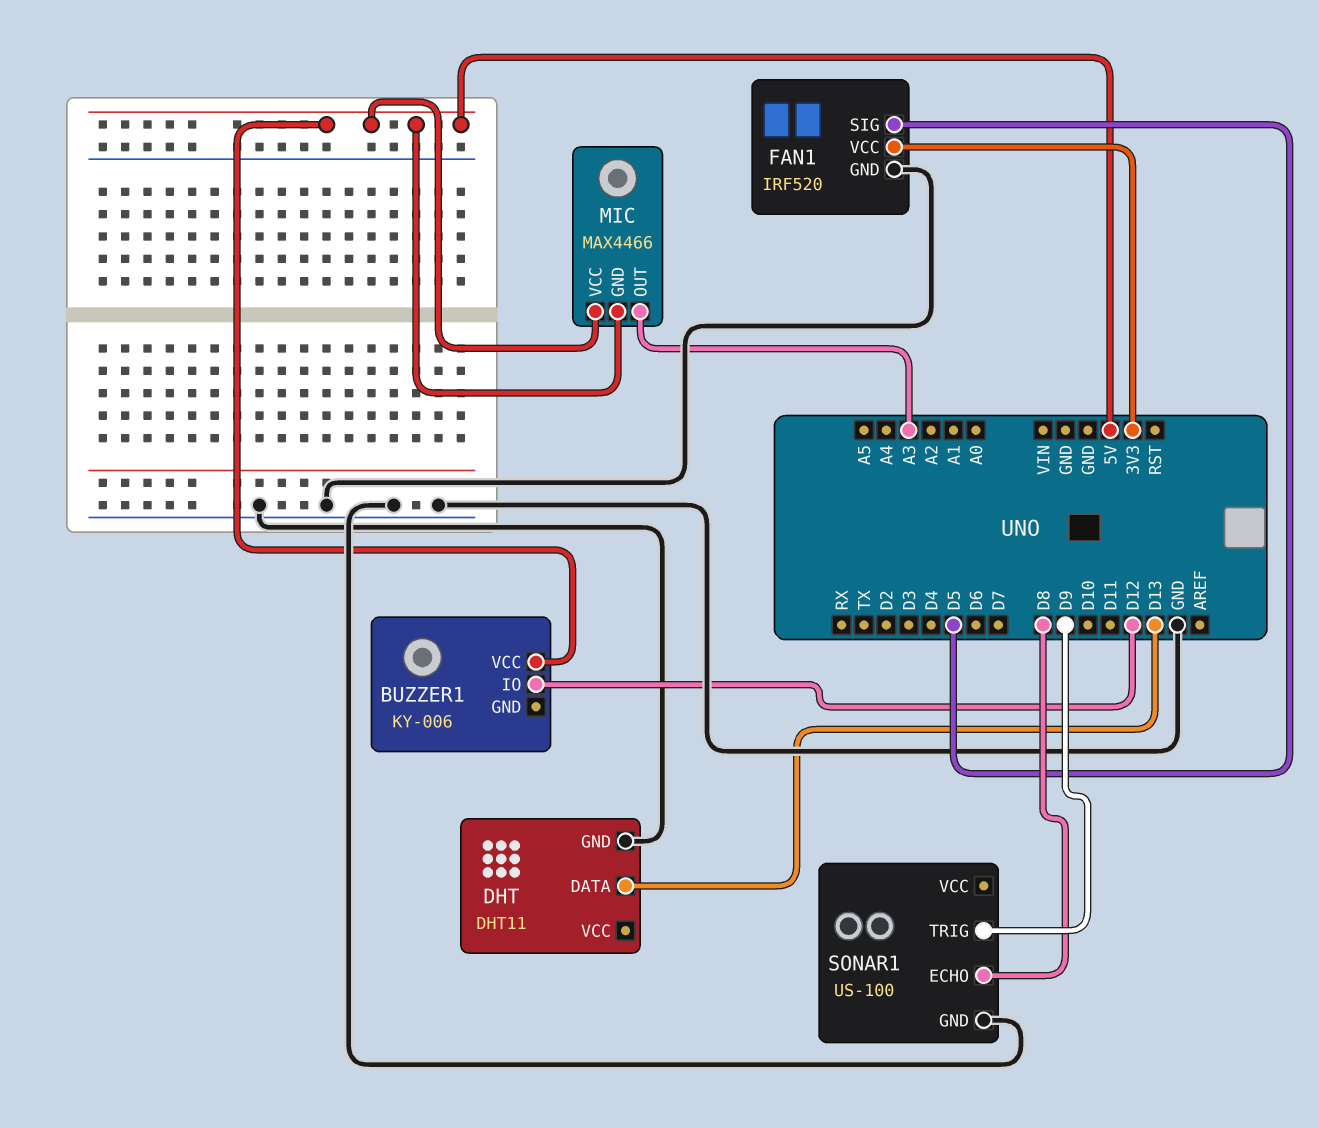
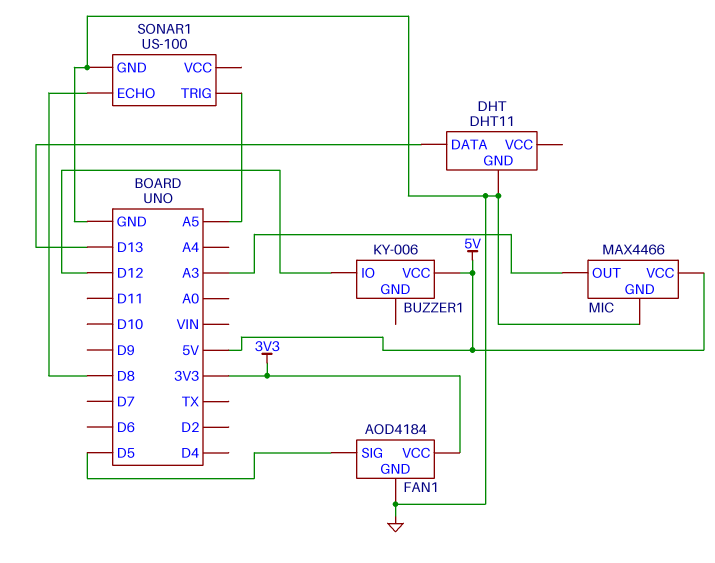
FAN1: IRF520 -> AOD4184
MIC pin GND: 5V -> GND
SONAR1 pin TRIG: D9 -> A5

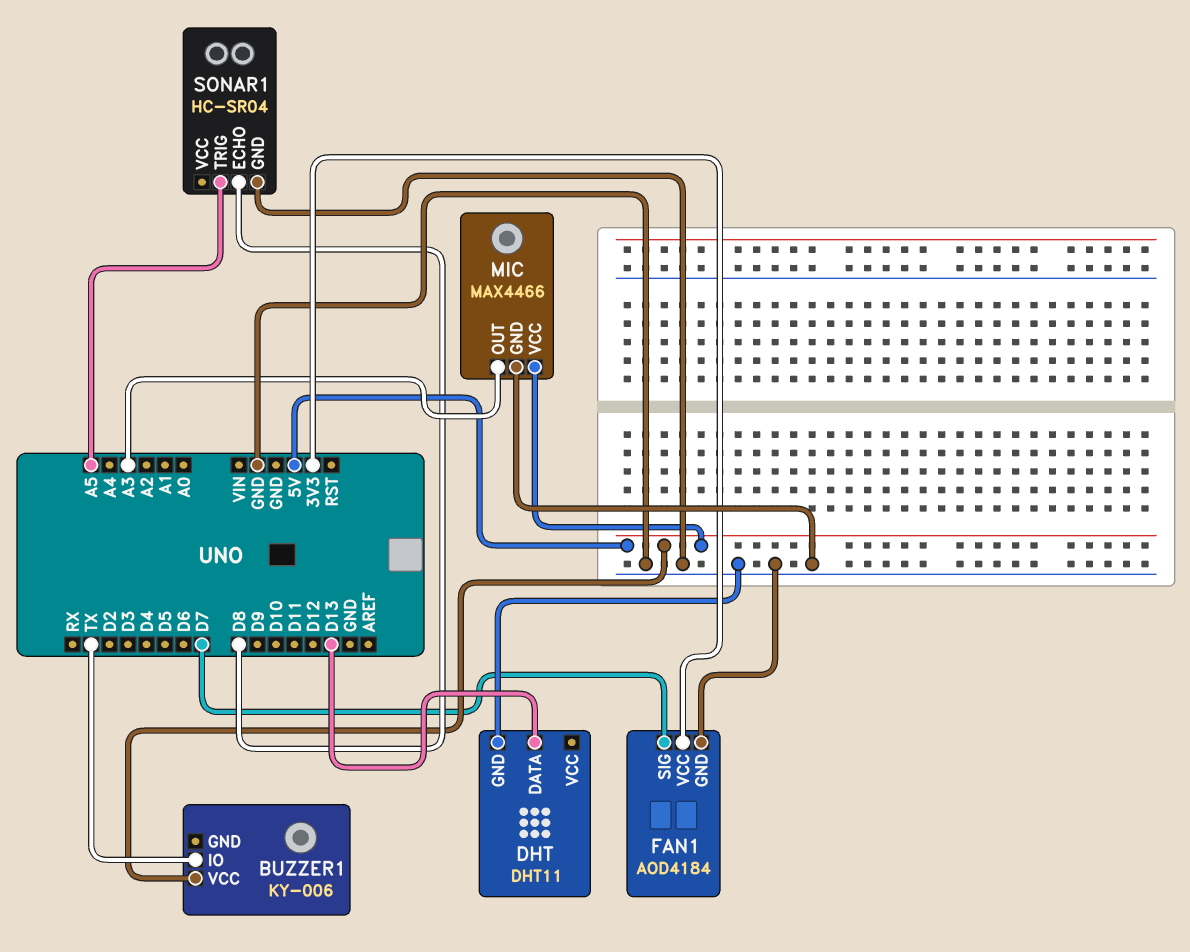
BUZZER1 pin IO: D12 -> TX
FAN1 pin SIG: D5 -> D7
SONAR1: US-100 -> HC-SR04

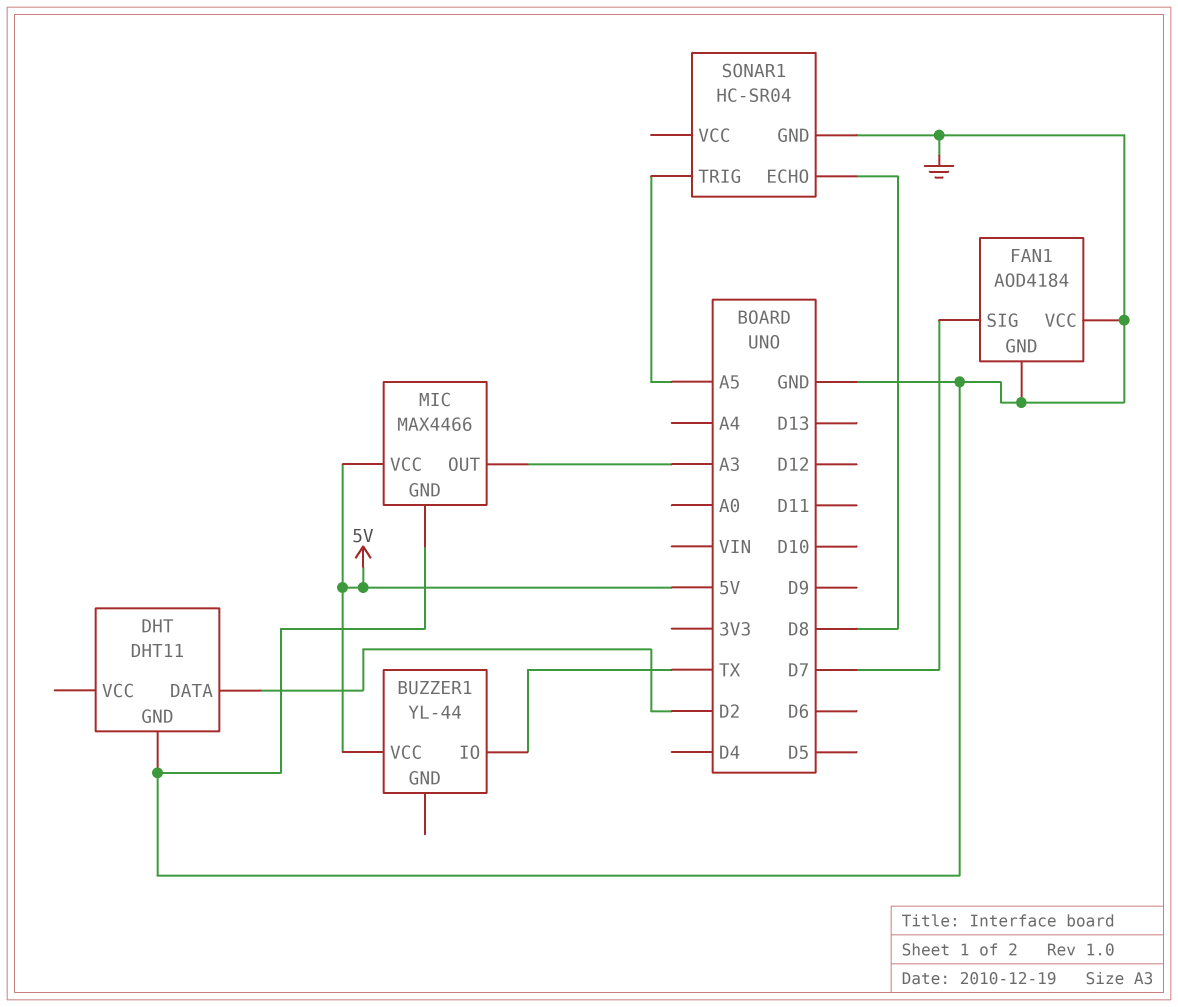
BUZZER1: KY-006 -> YL-44
DHT pin DATA: D13 -> D2
FAN1 pin VCC: 3V3 -> GND

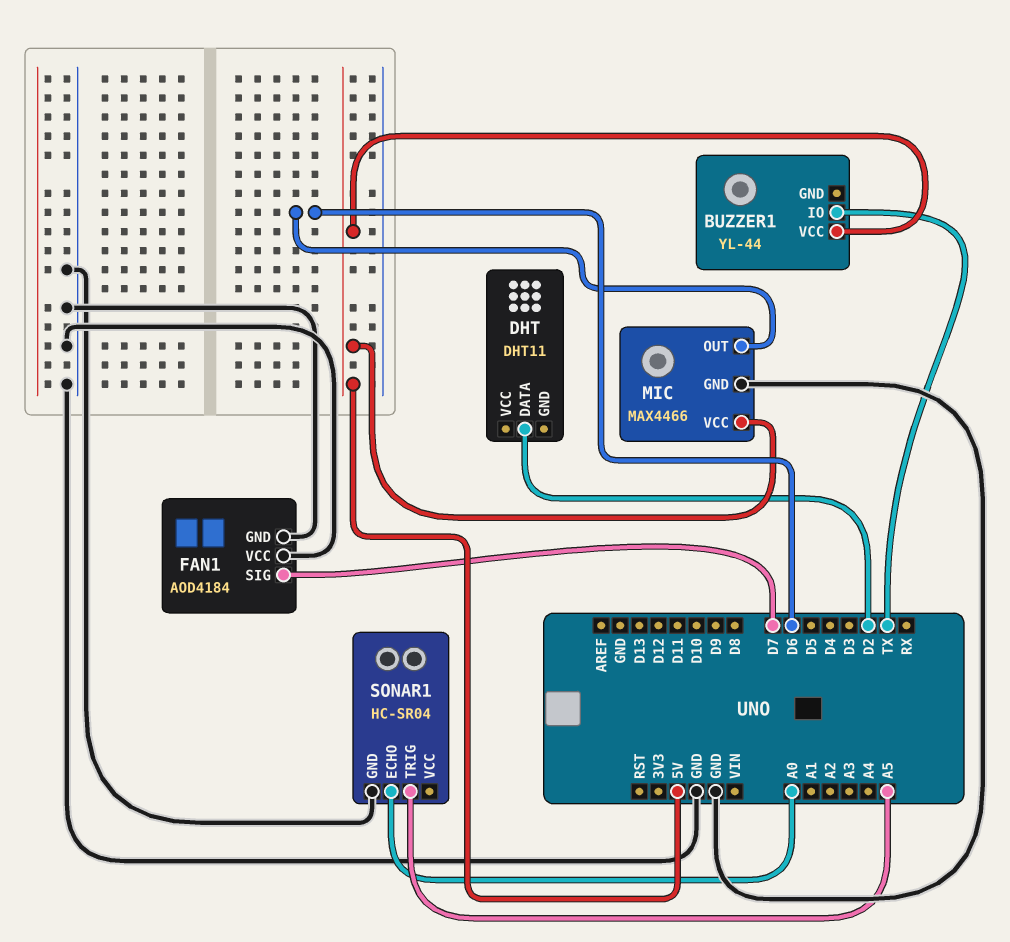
DHT pin GND: GND -> none
MIC pin OUT: A3 -> D6
SONAR1 pin ECHO: D8 -> A0

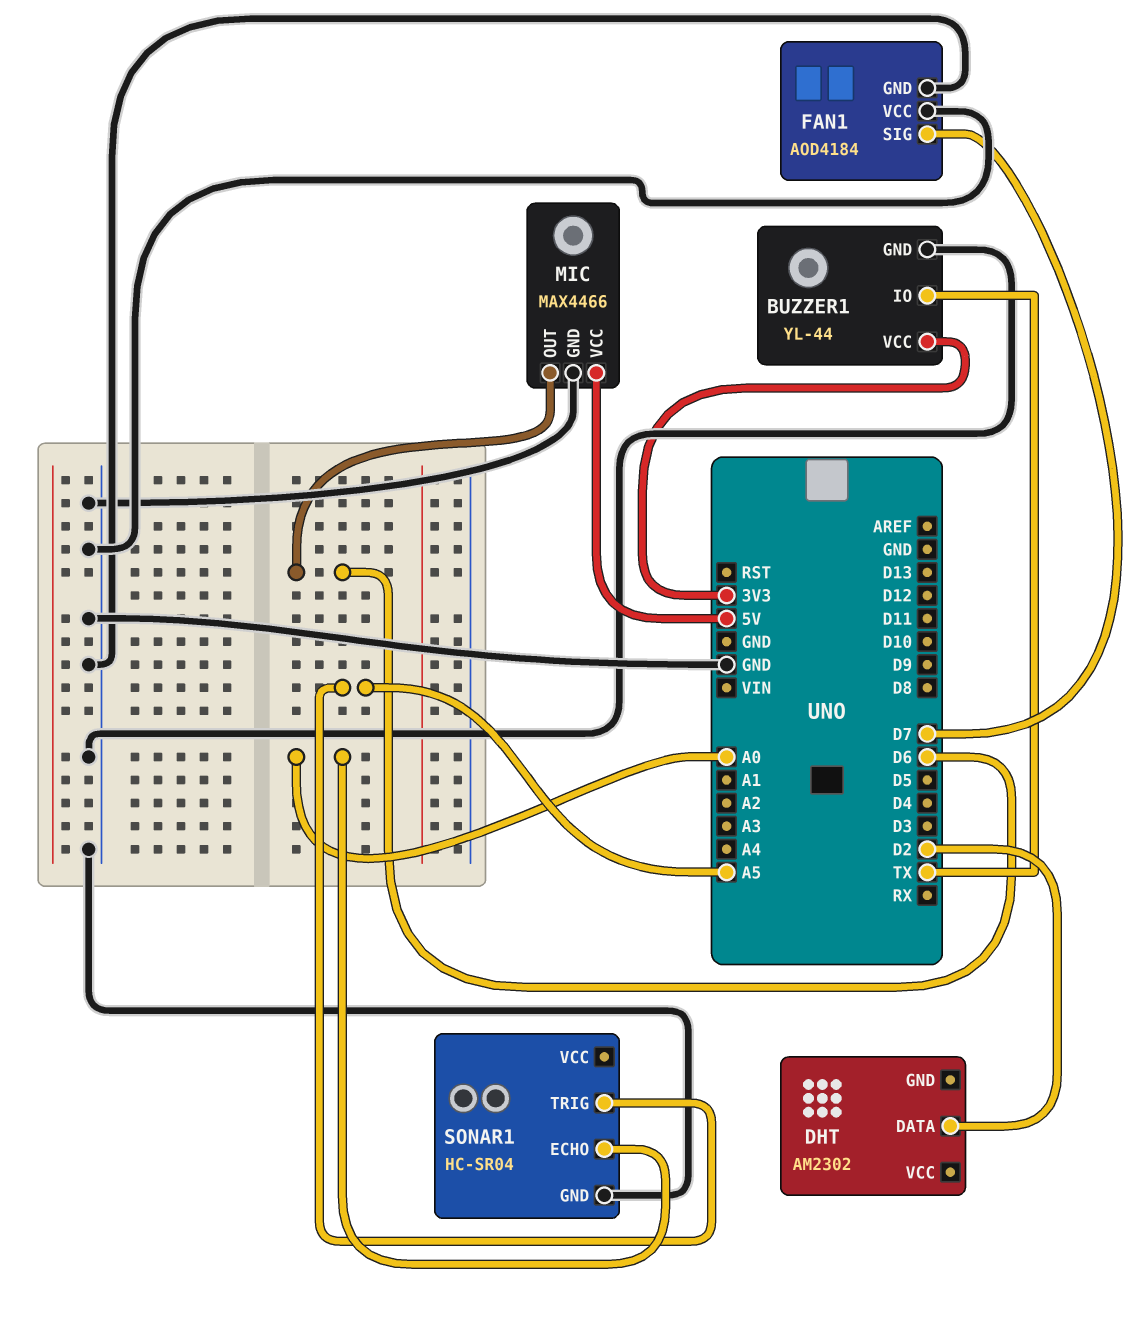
BUZZER1 pin GND: none -> GND
BUZZER1 pin VCC: 5V -> 3V3
DHT: DHT11 -> AM2302

